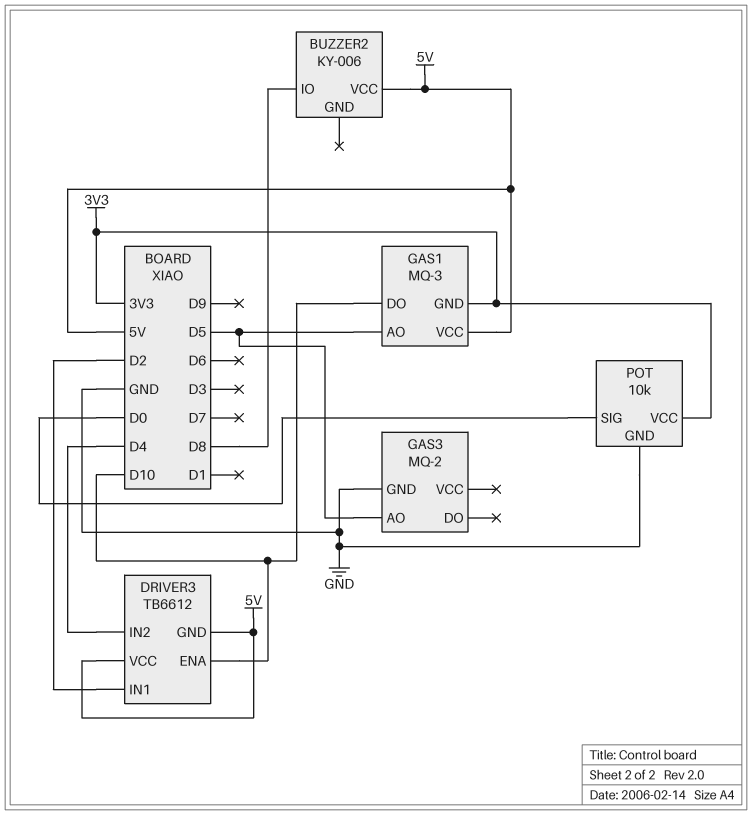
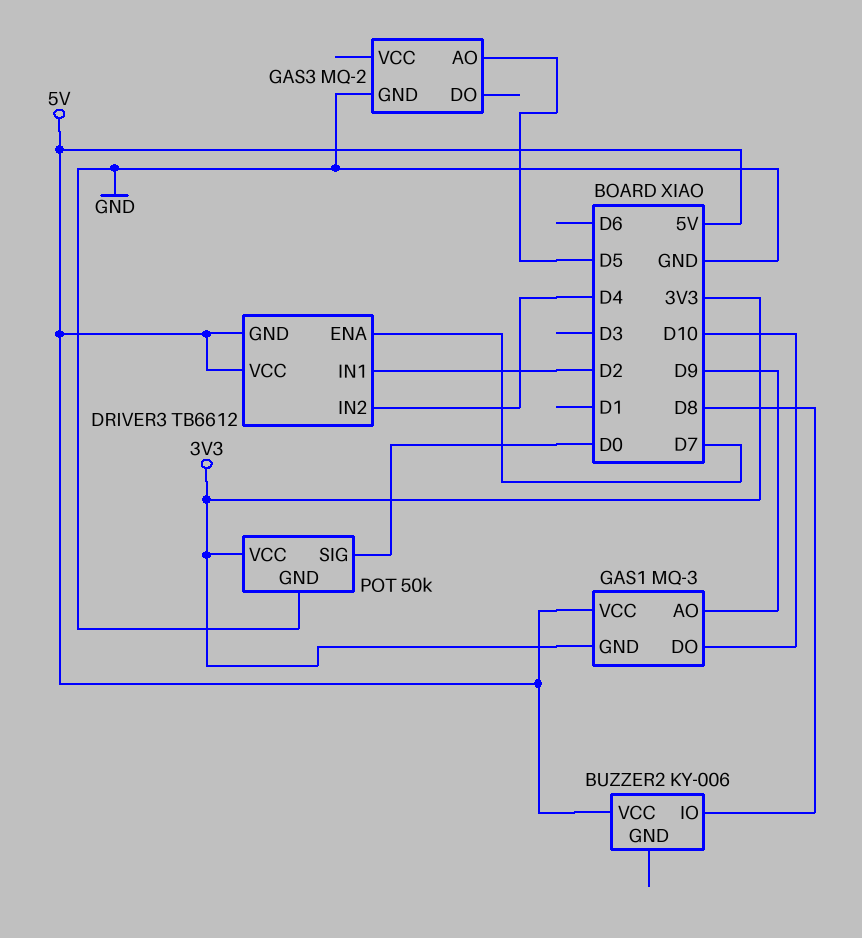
DRIVER3 pin ENA: D10 -> D7
GAS1 pin AO: D5 -> D9
POT: 10k -> 50k

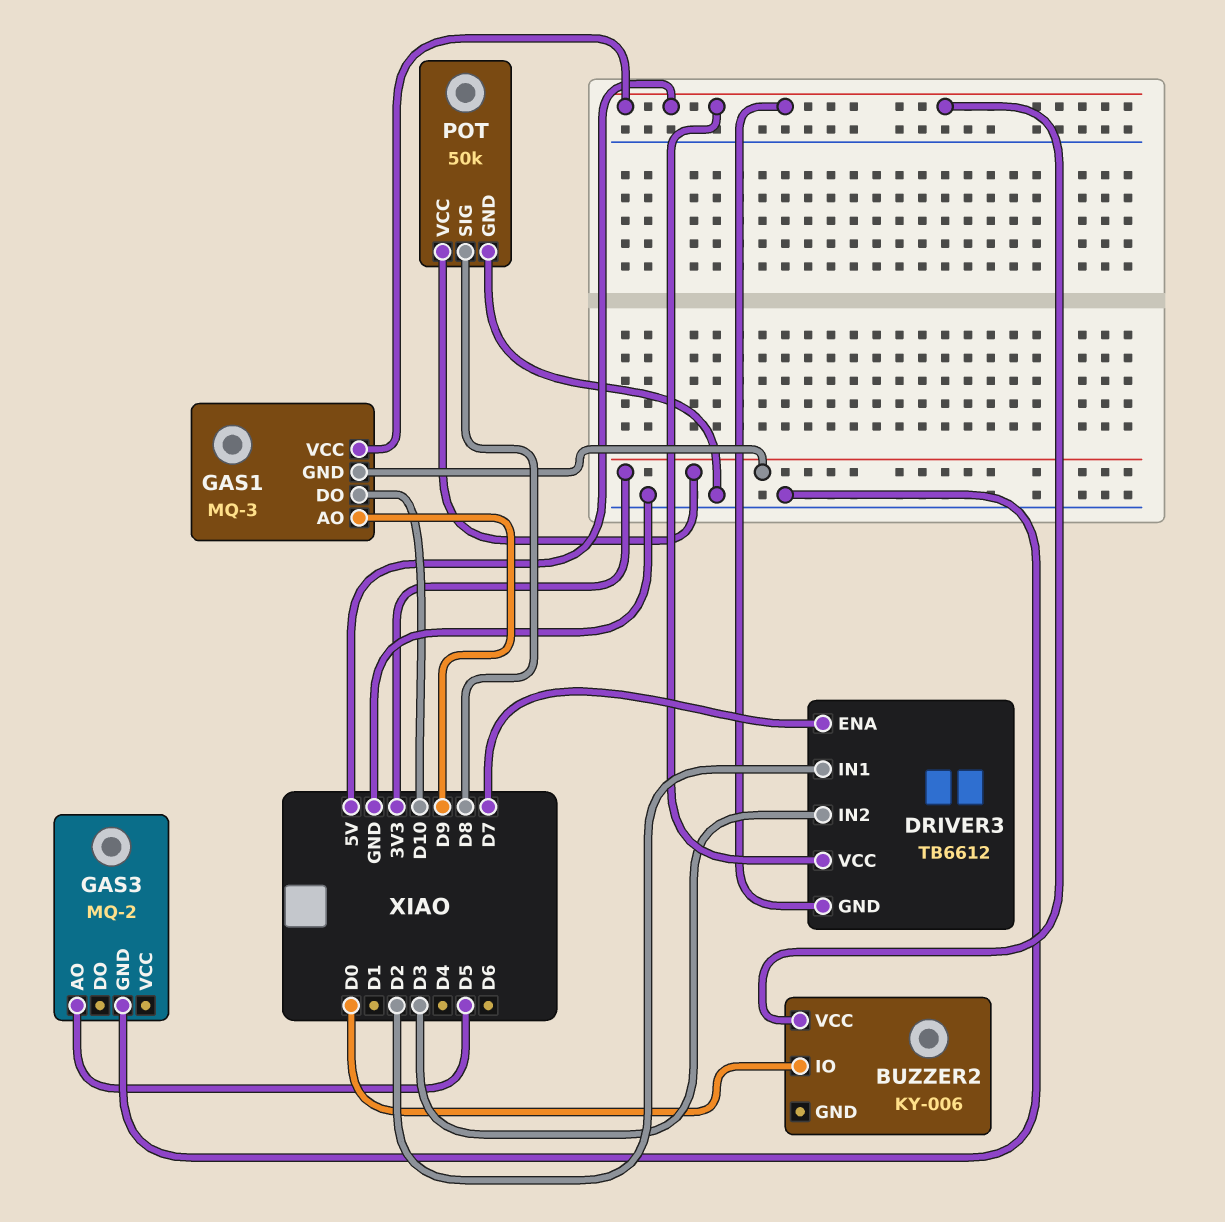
BUZZER2 pin IO: D8 -> D0
DRIVER3 pin IN2: D4 -> D3
POT pin SIG: D0 -> D8

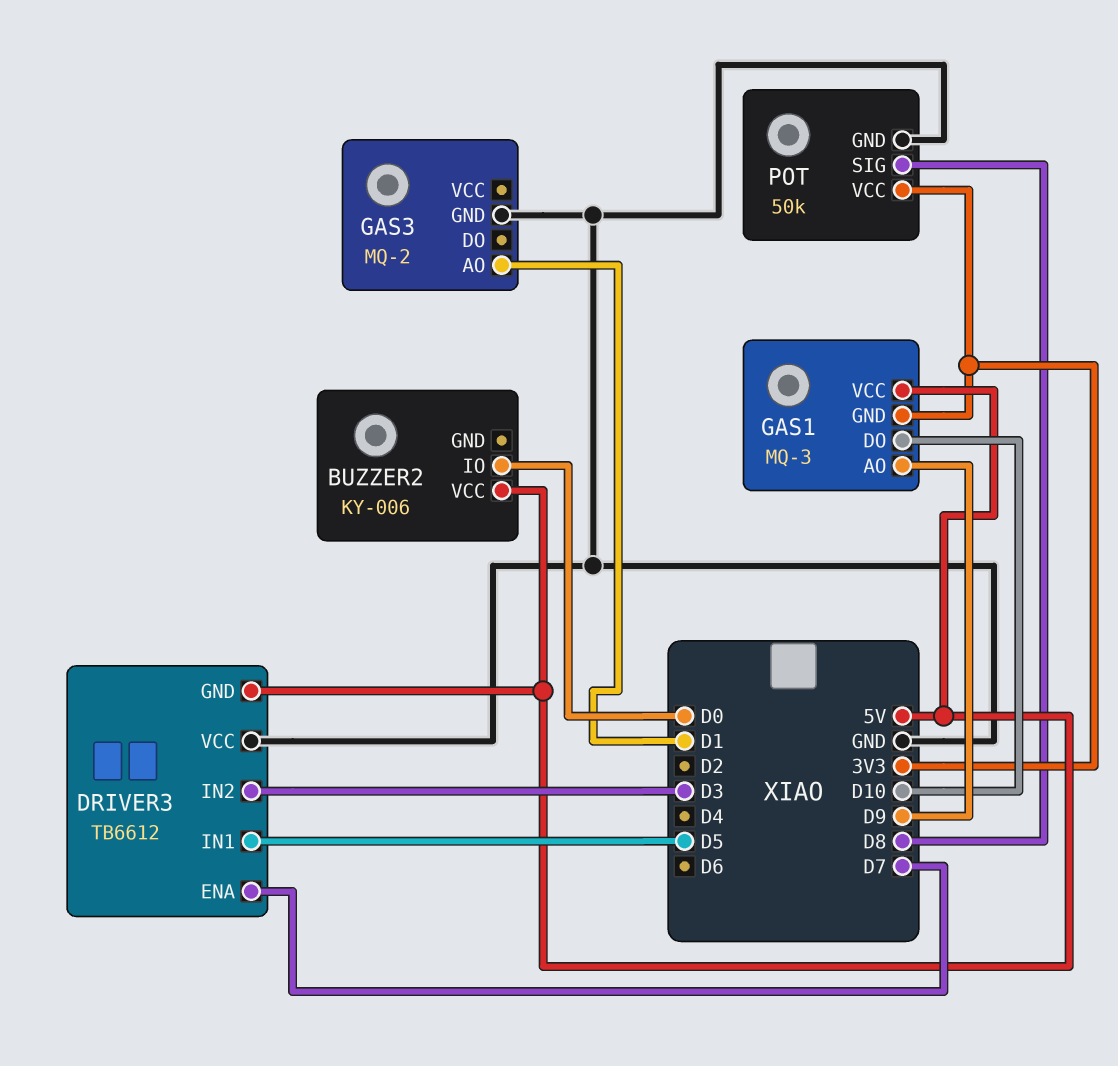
DRIVER3 pin IN1: D2 -> D5
DRIVER3 pin VCC: 5V -> GND
GAS3 pin AO: D5 -> D1

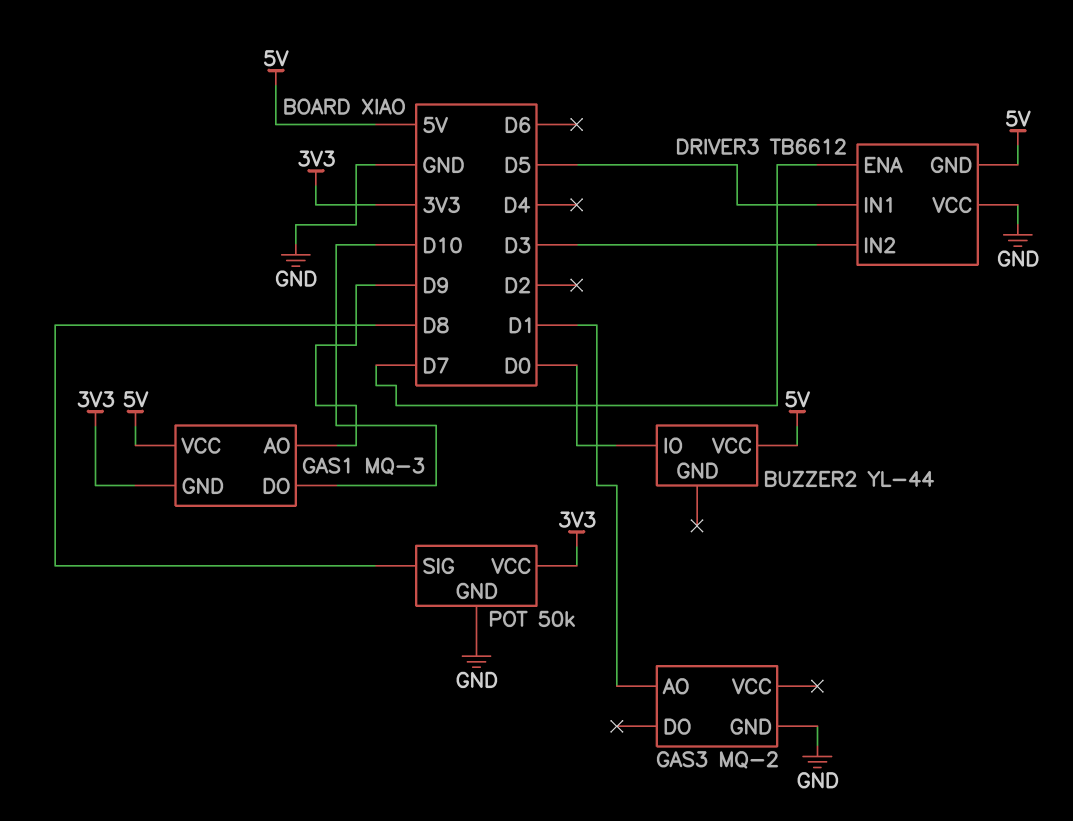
BUZZER2: KY-006 -> YL-44

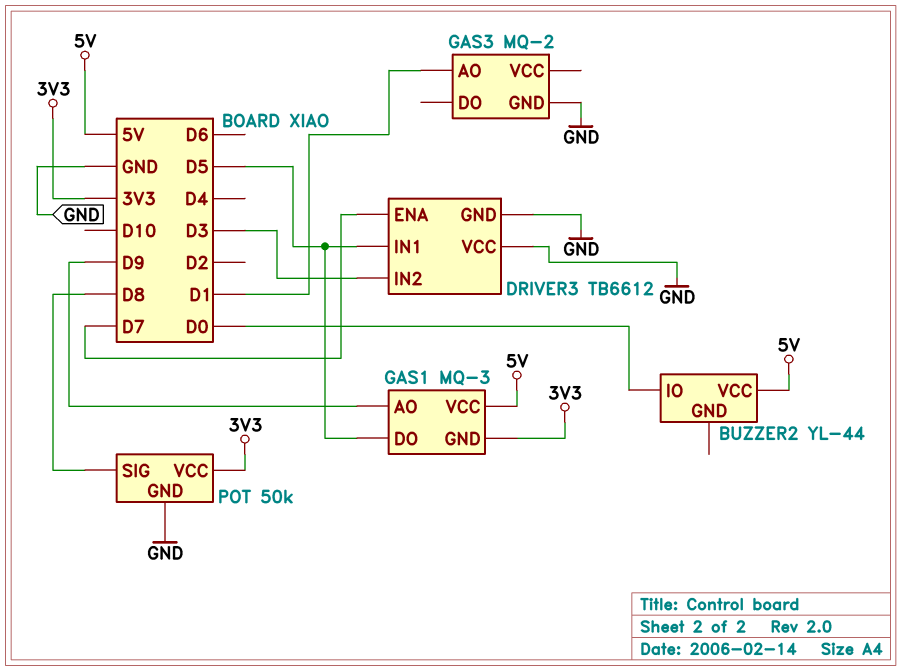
DRIVER3 pin GND: 5V -> GND
GAS1 pin DO: D10 -> D5

